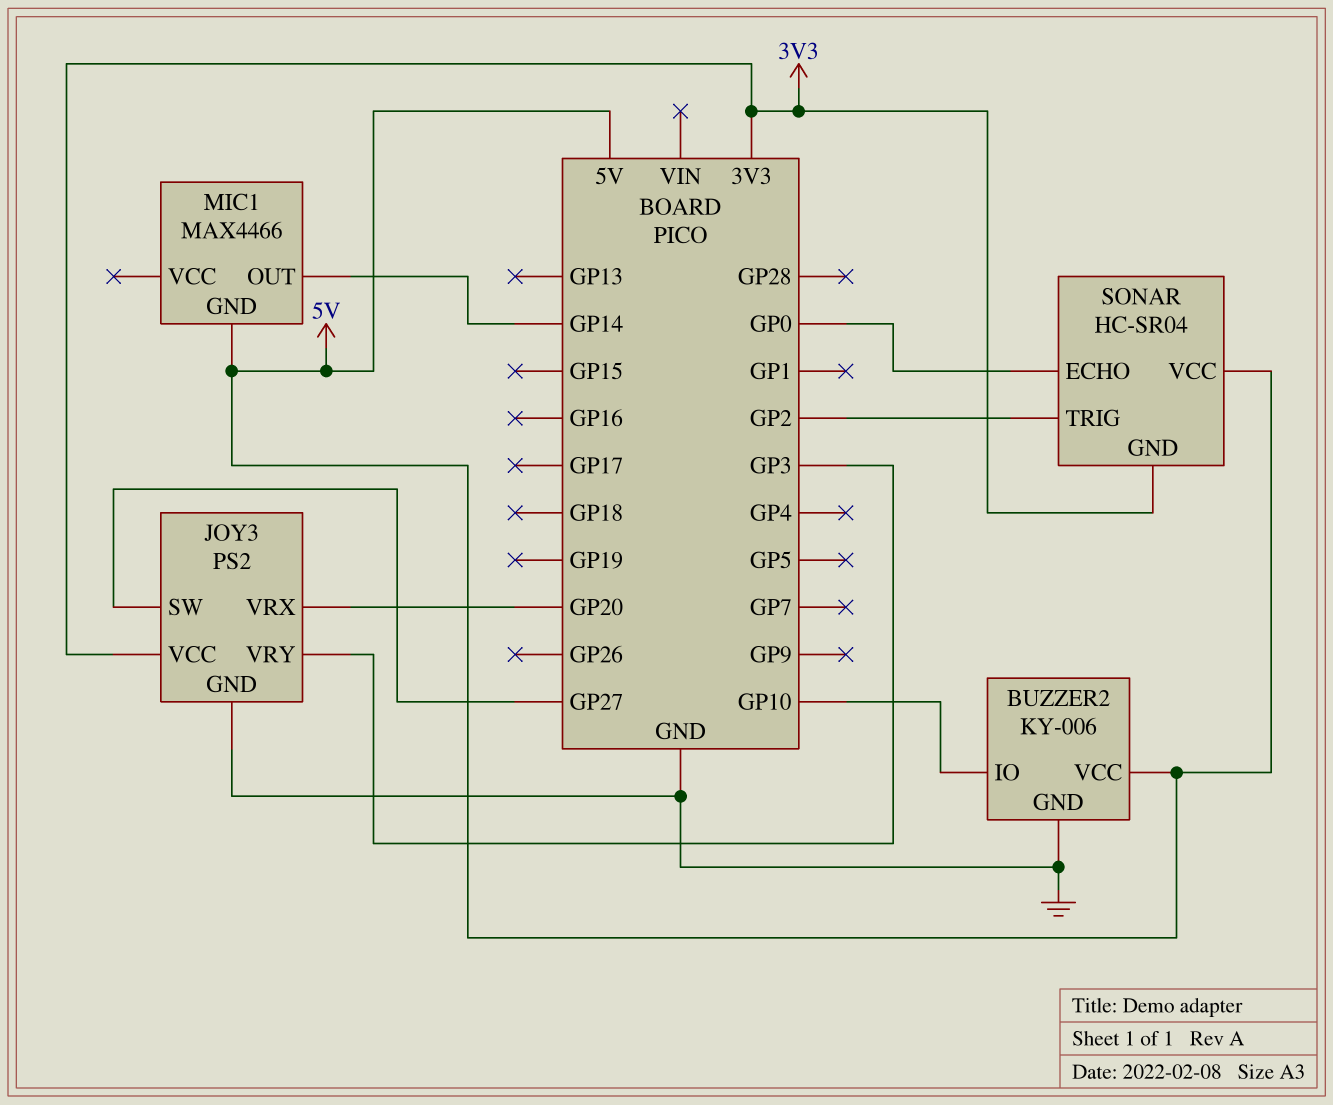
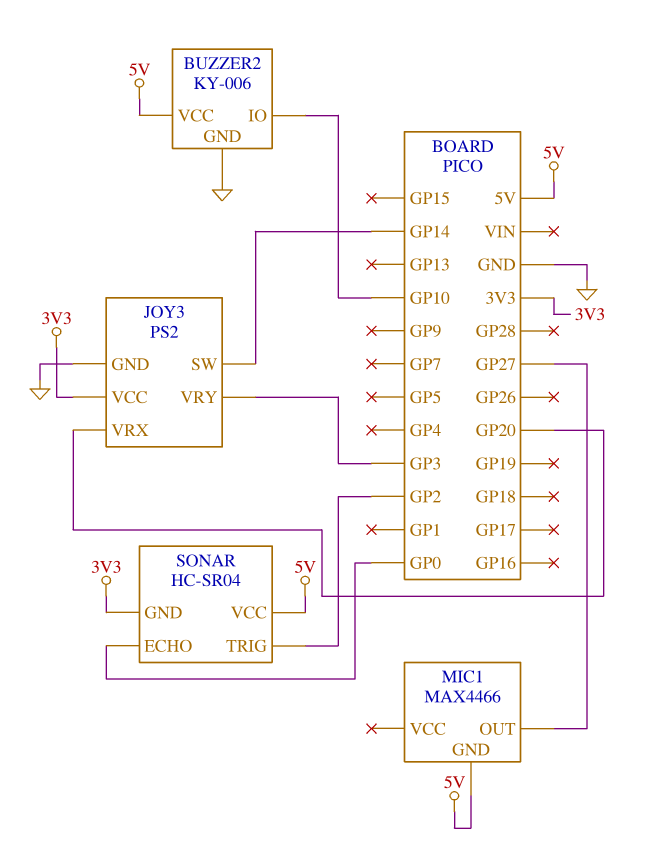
JOY3 pin SW: GP27 -> GP14
MIC1 pin OUT: GP14 -> GP27

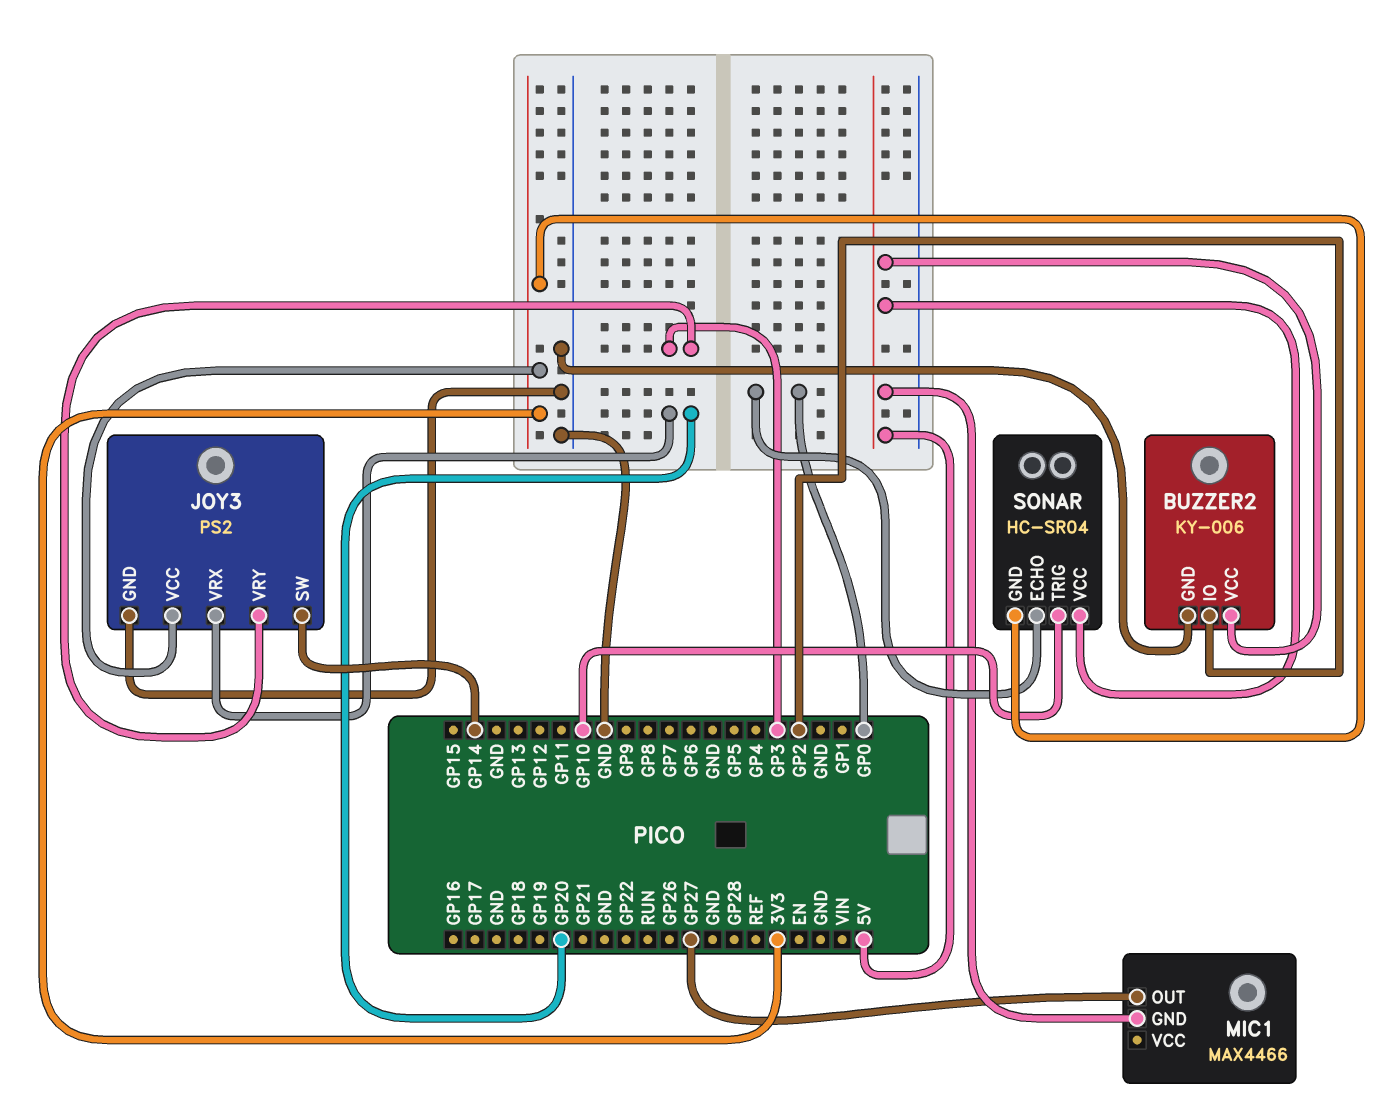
BUZZER2 pin IO: GP10 -> GP2
SONAR pin TRIG: GP2 -> GP10

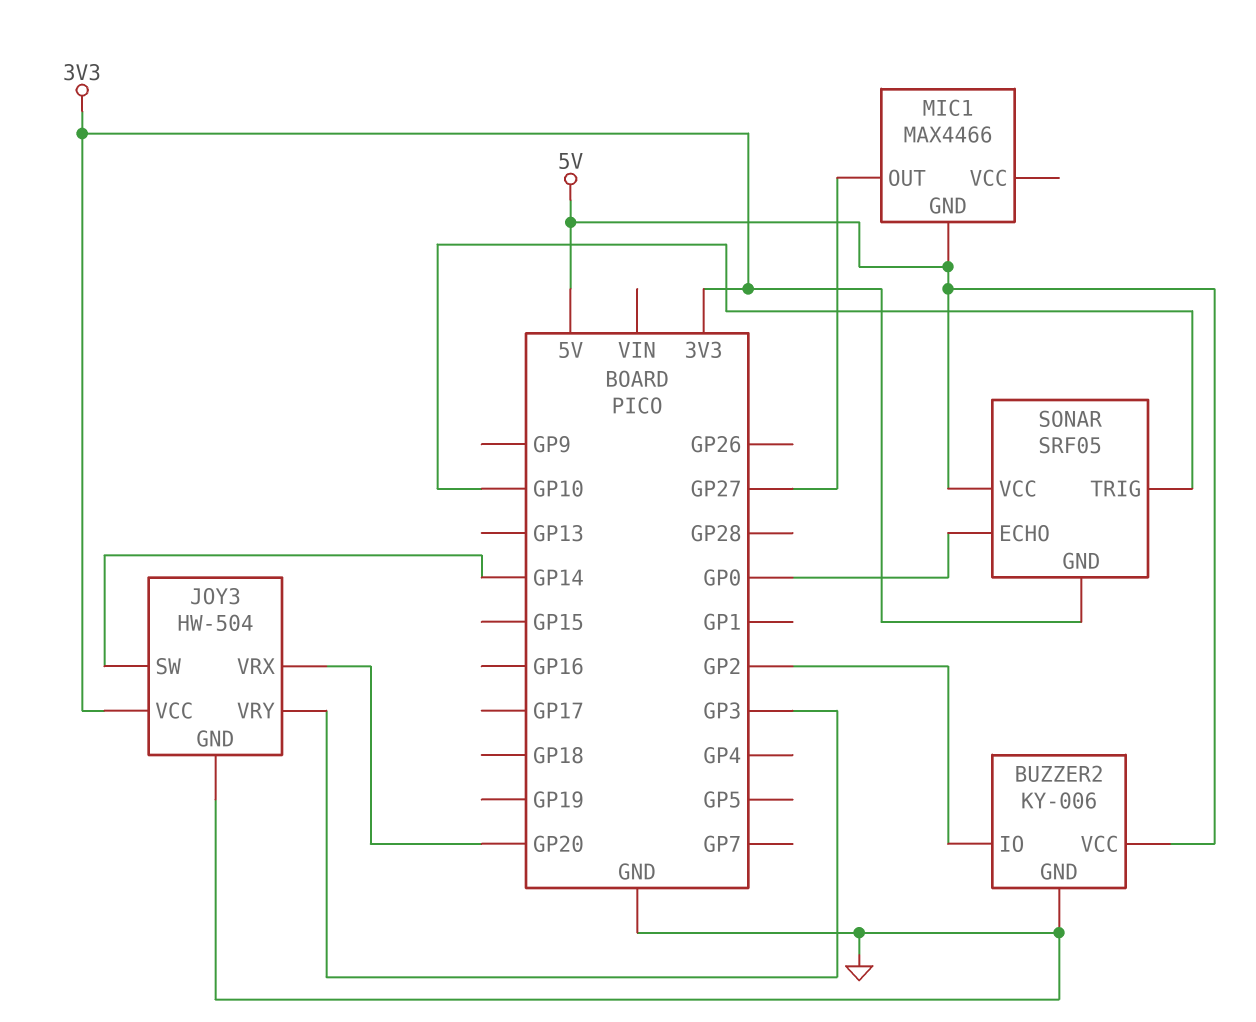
JOY3: PS2 -> HW-504
SONAR: HC-SR04 -> SRF05

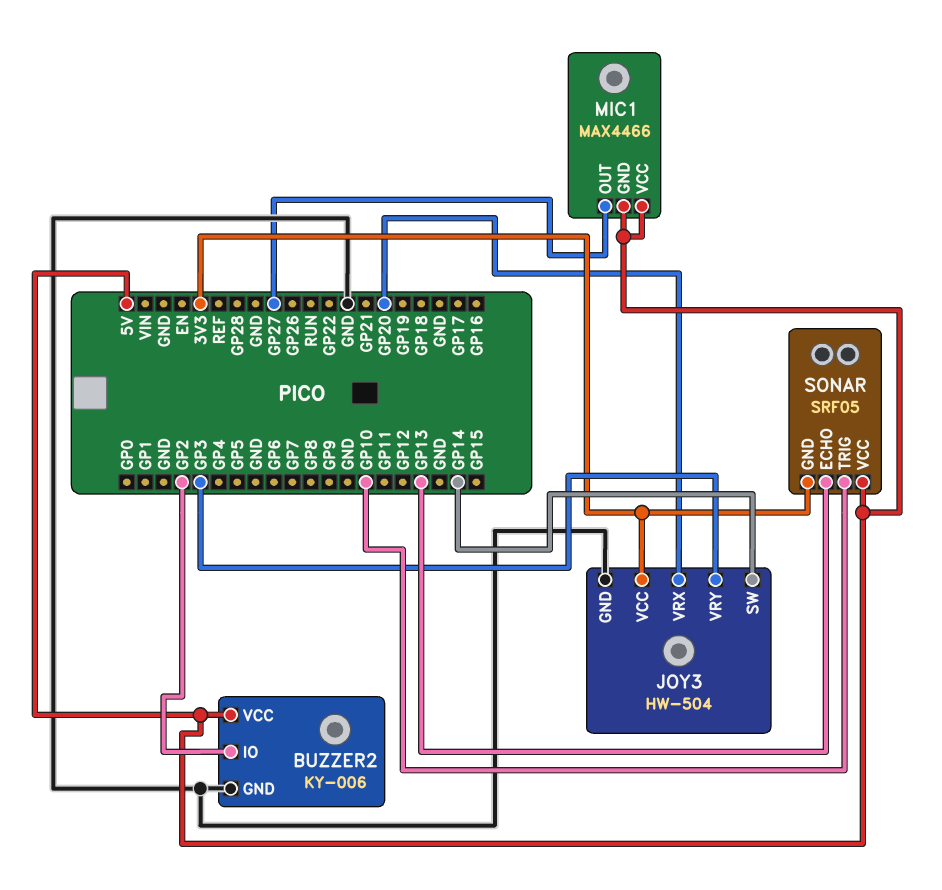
MIC1 pin VCC: none -> 5V
SONAR pin ECHO: GP0 -> GP13

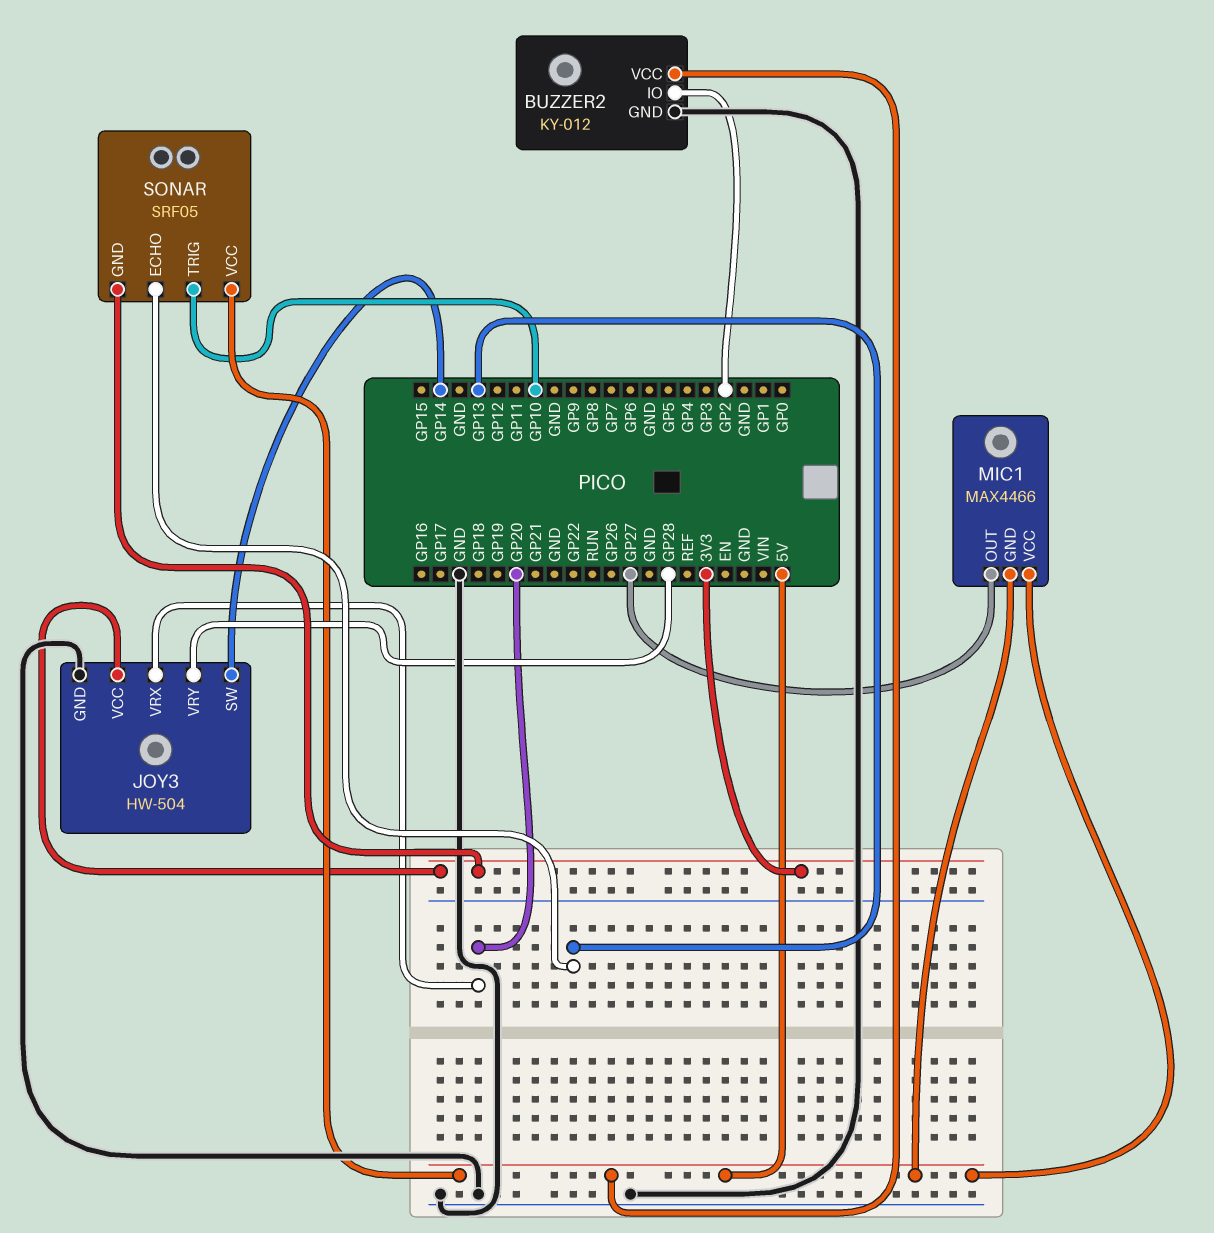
BUZZER2: KY-006 -> KY-012
JOY3 pin VRY: GP3 -> GP28

